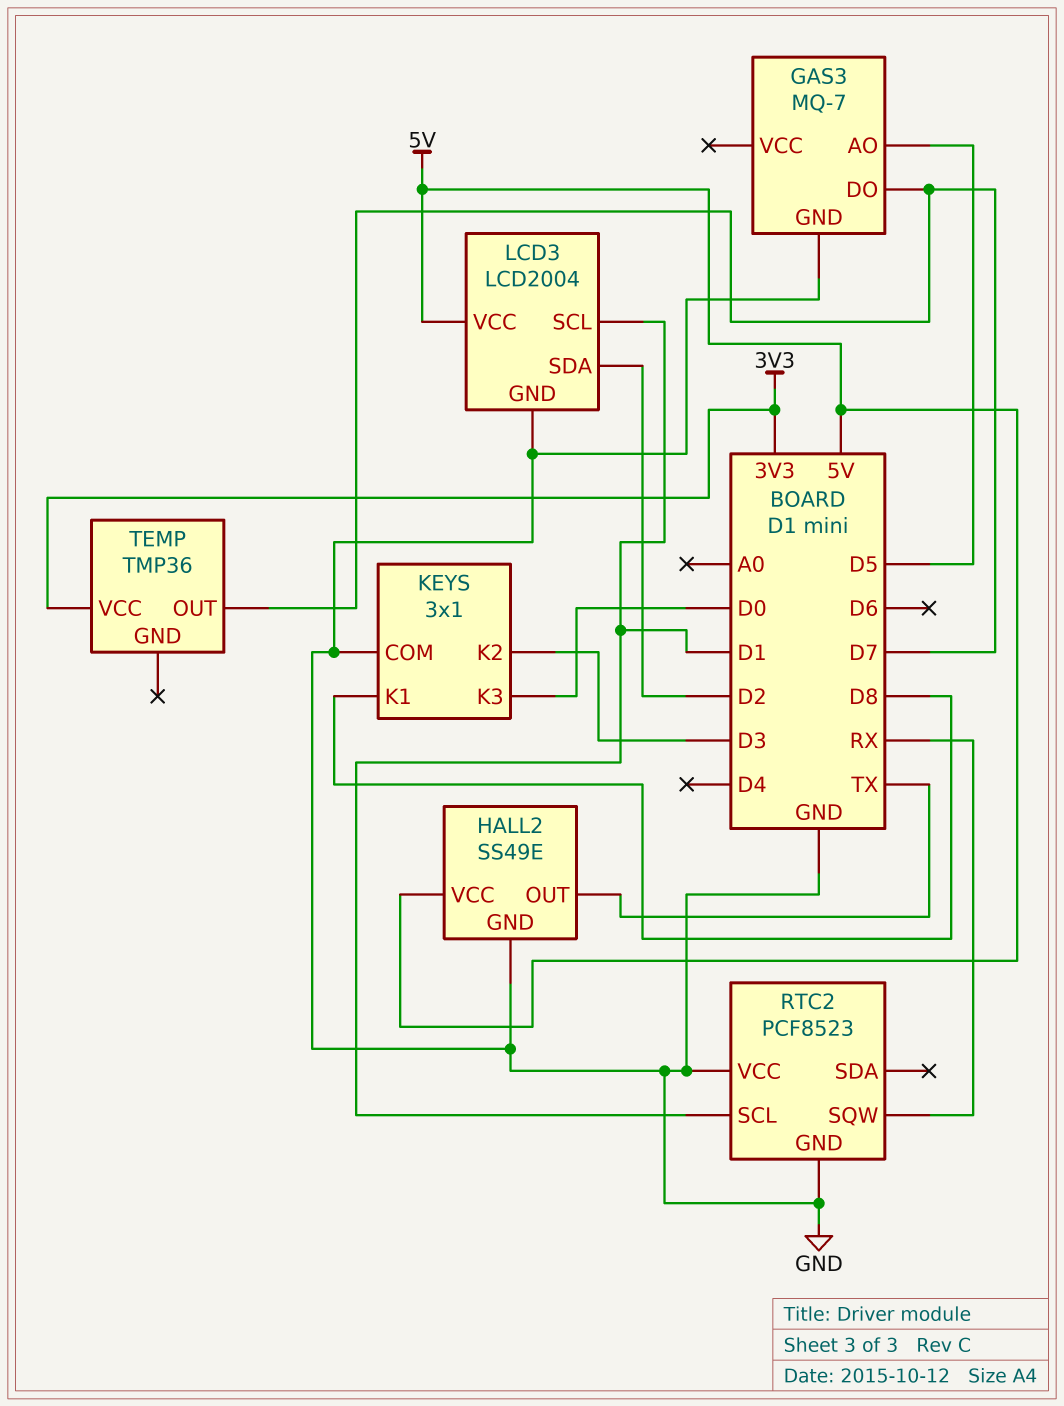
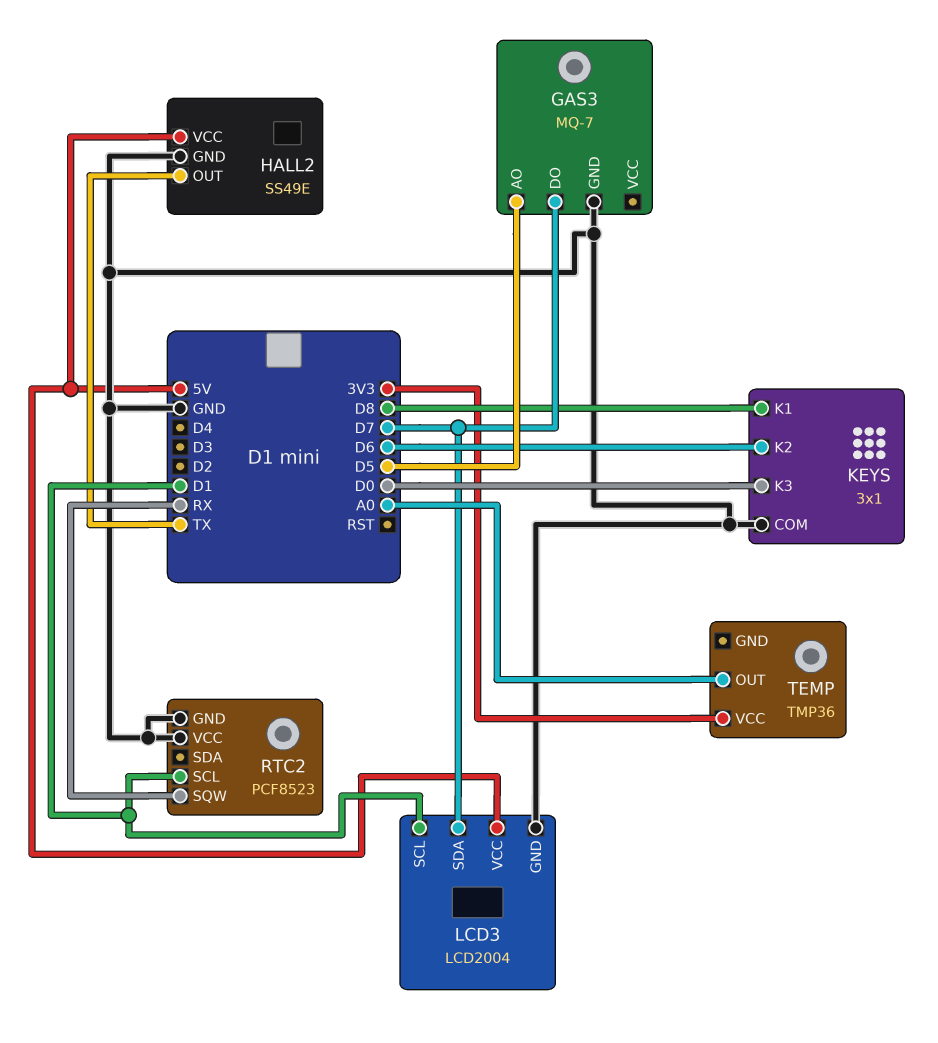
KEYS pin K2: D3 -> D6
LCD3 pin SDA: D2 -> D7
TEMP pin OUT: D7 -> A0

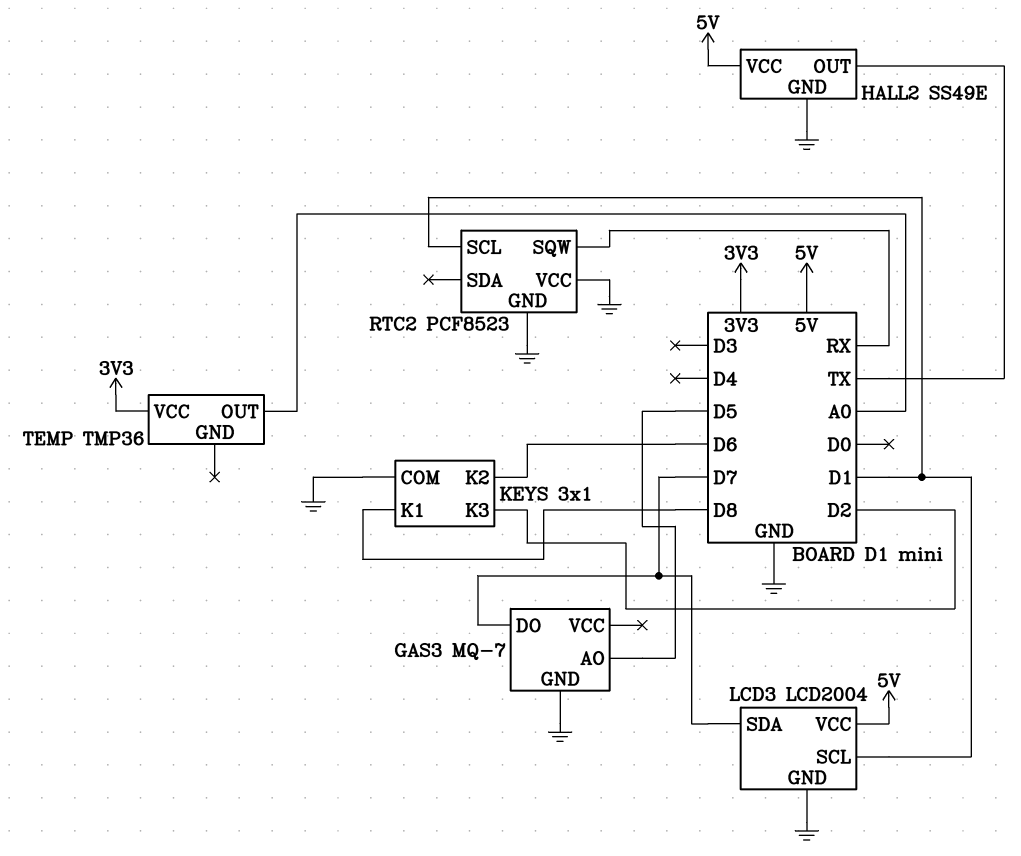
KEYS pin K3: D0 -> D2

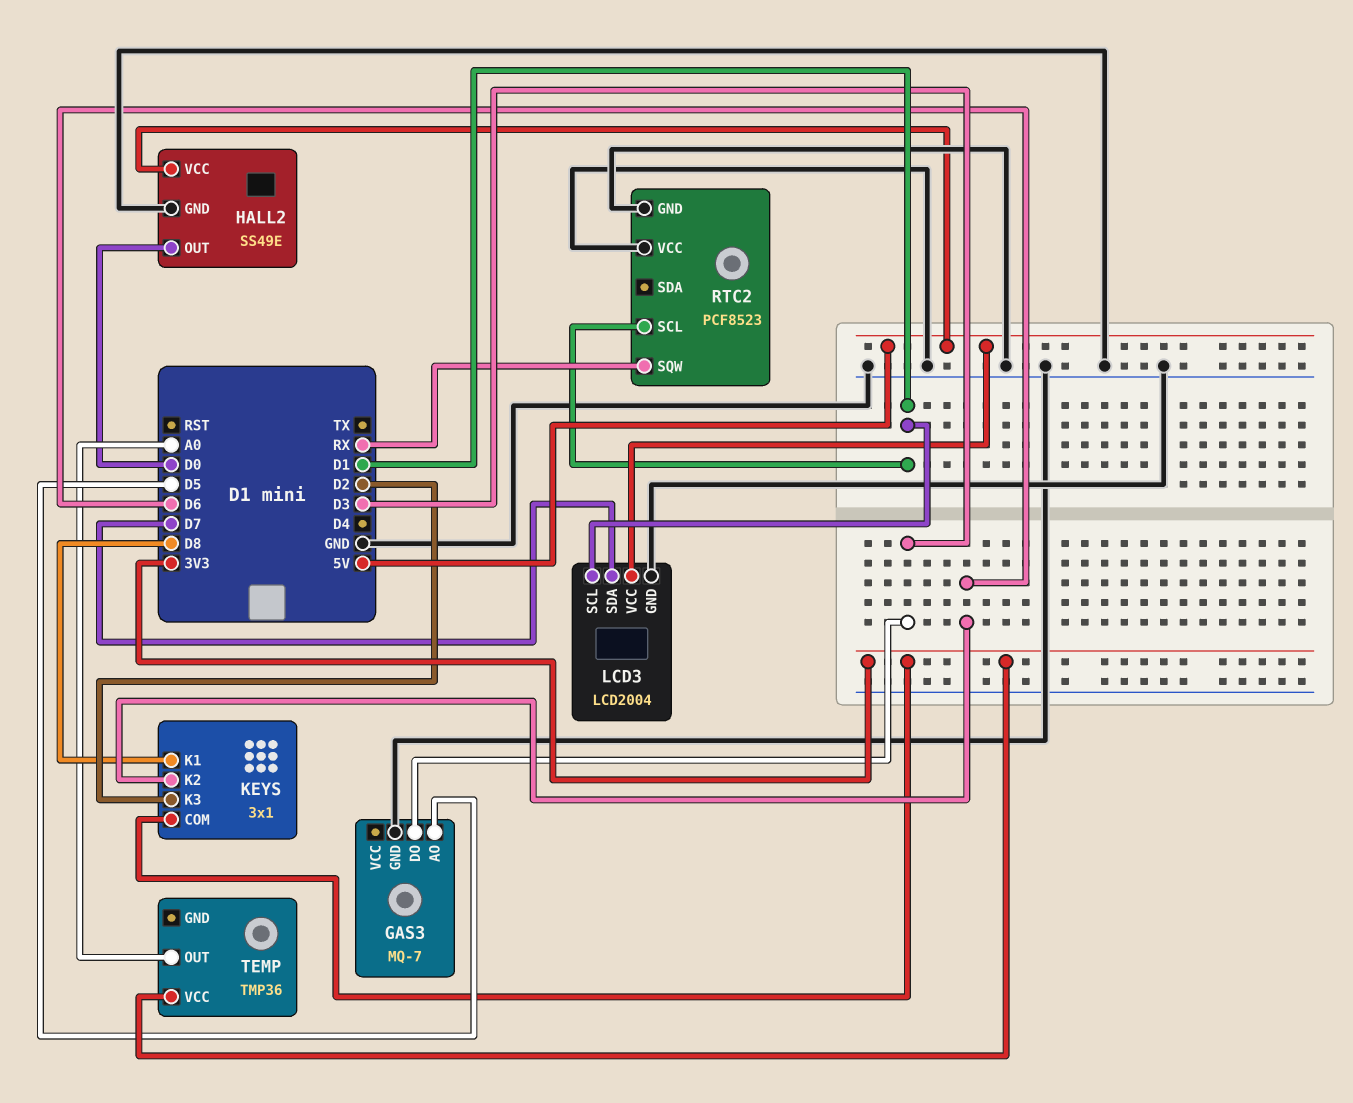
GAS3 pin DO: D7 -> D3
HALL2 pin OUT: TX -> D0
KEYS pin COM: GND -> 3V3

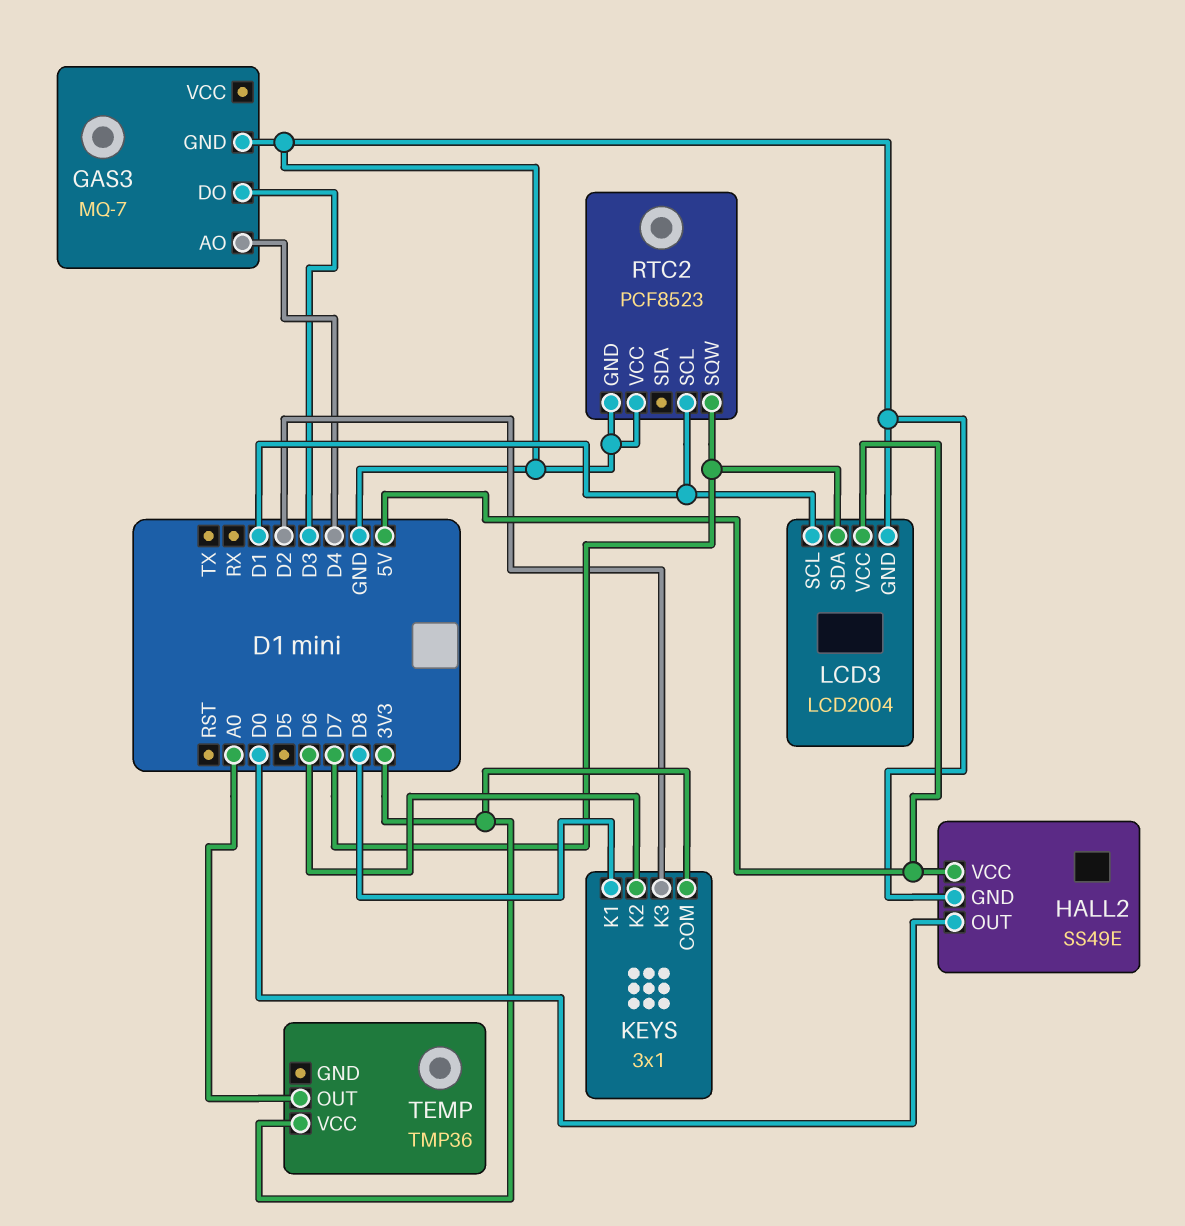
GAS3 pin AO: D5 -> D4
RTC2 pin SQW: RX -> D7

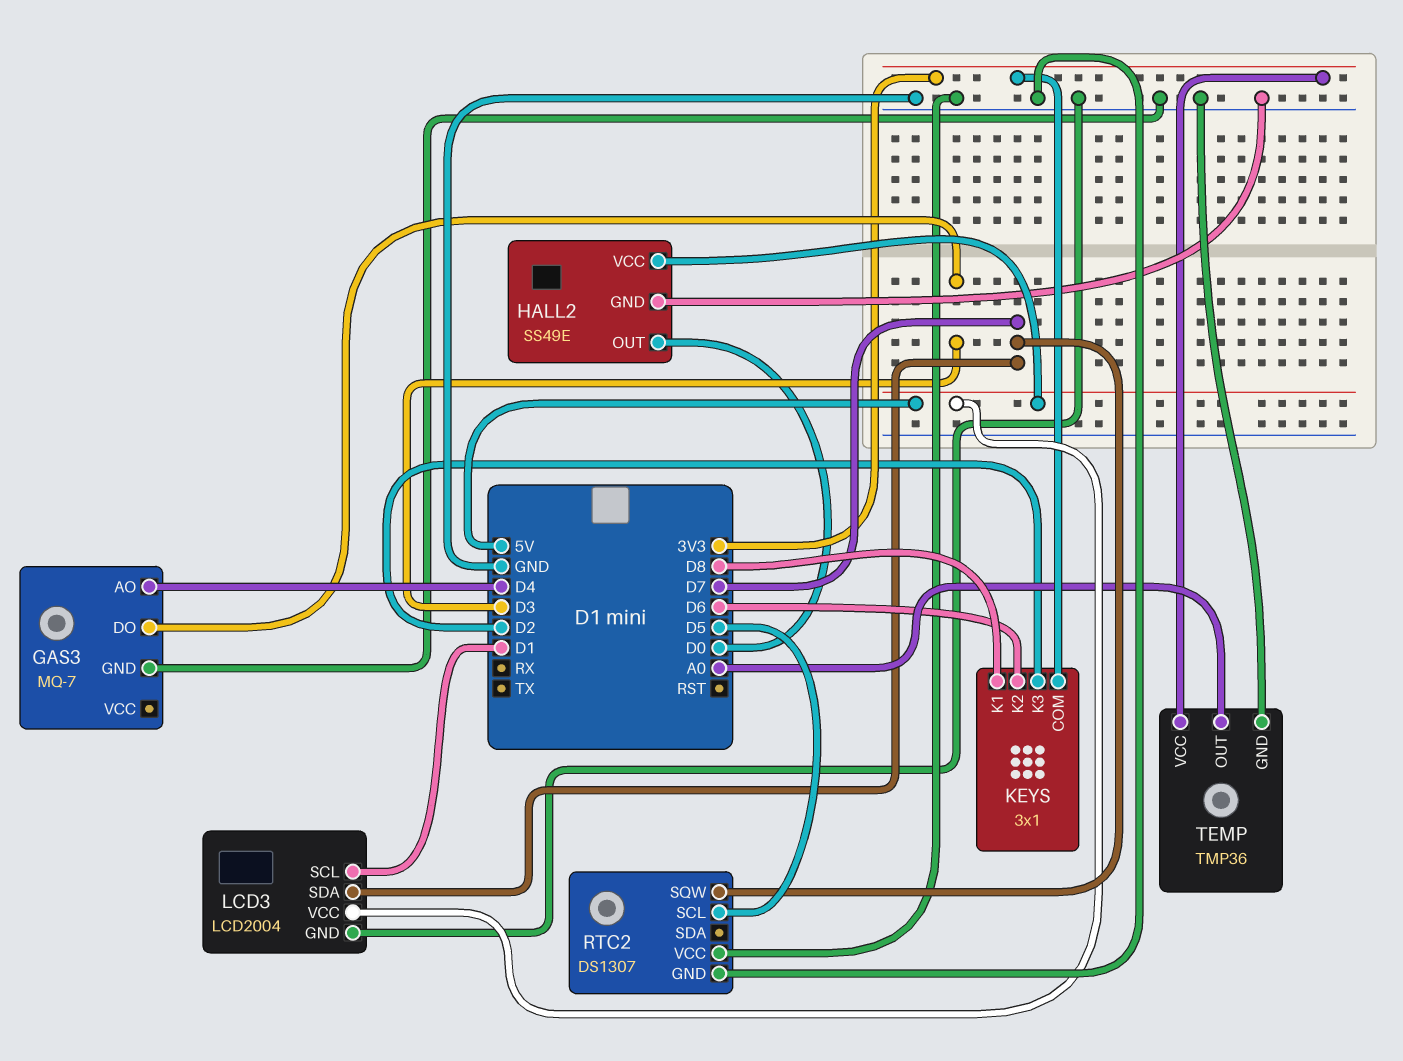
RTC2: PCF8523 -> DS1307
RTC2 pin SCL: D1 -> D5
TEMP pin GND: none -> GND

